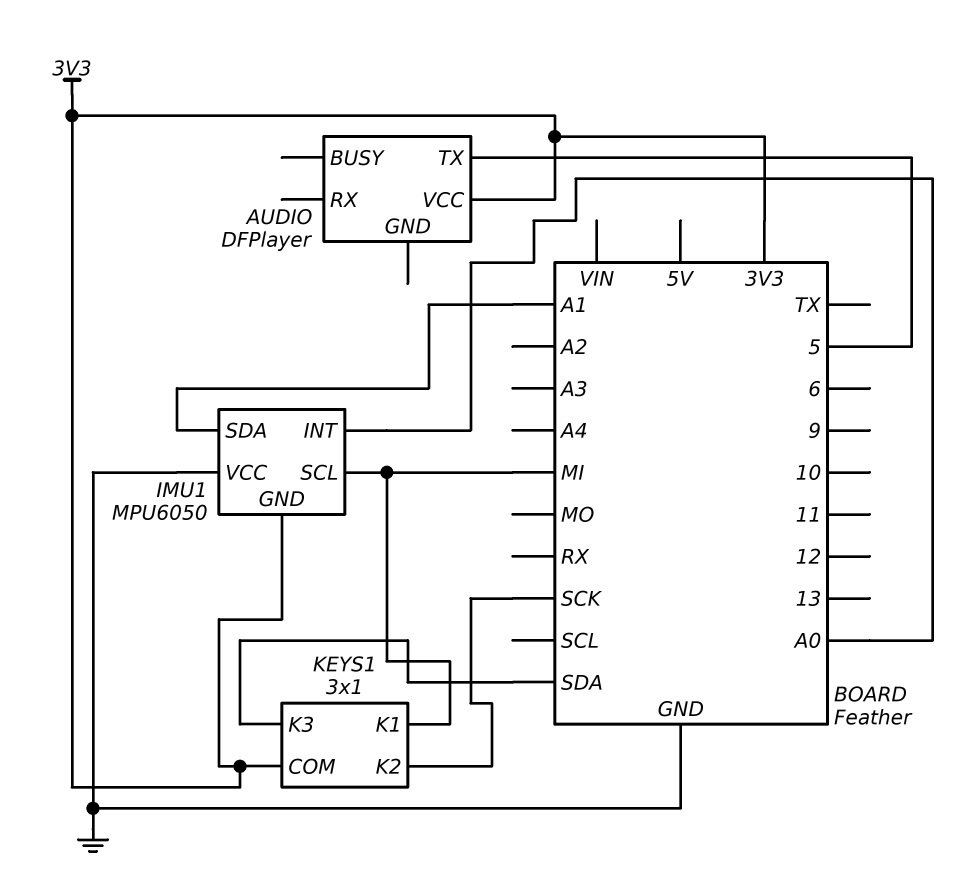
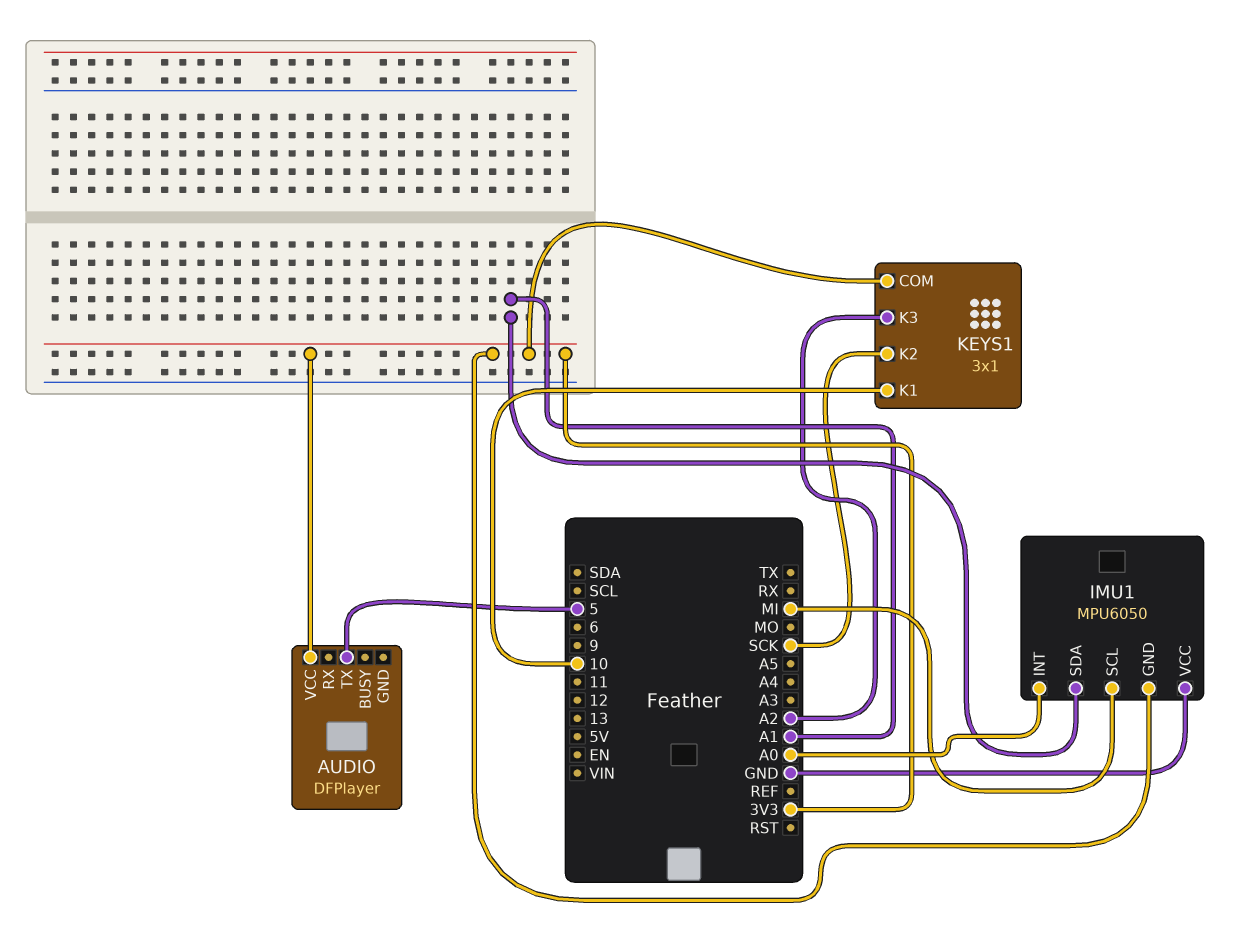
KEYS1 pin K1: MI -> 10
KEYS1 pin K3: SDA -> A2

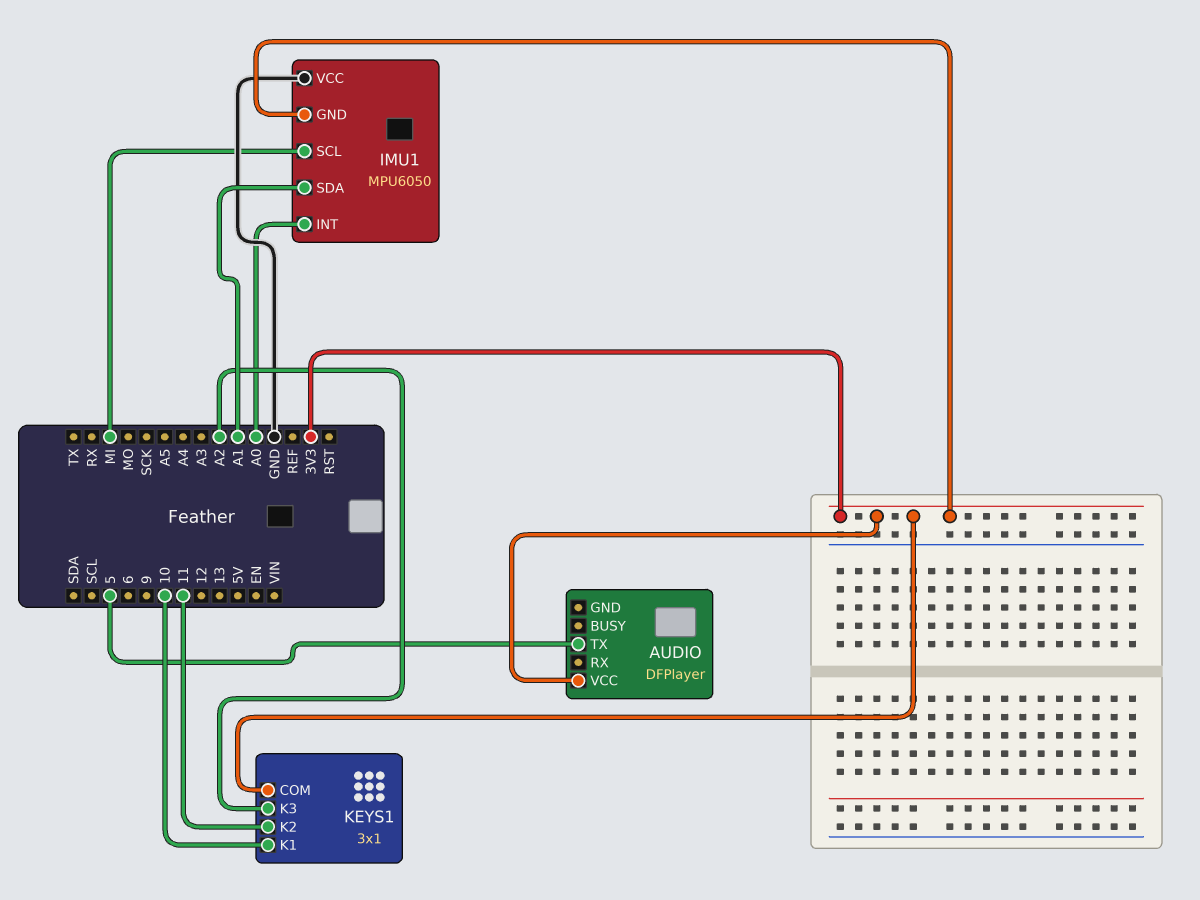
KEYS1 pin K2: SCK -> 11

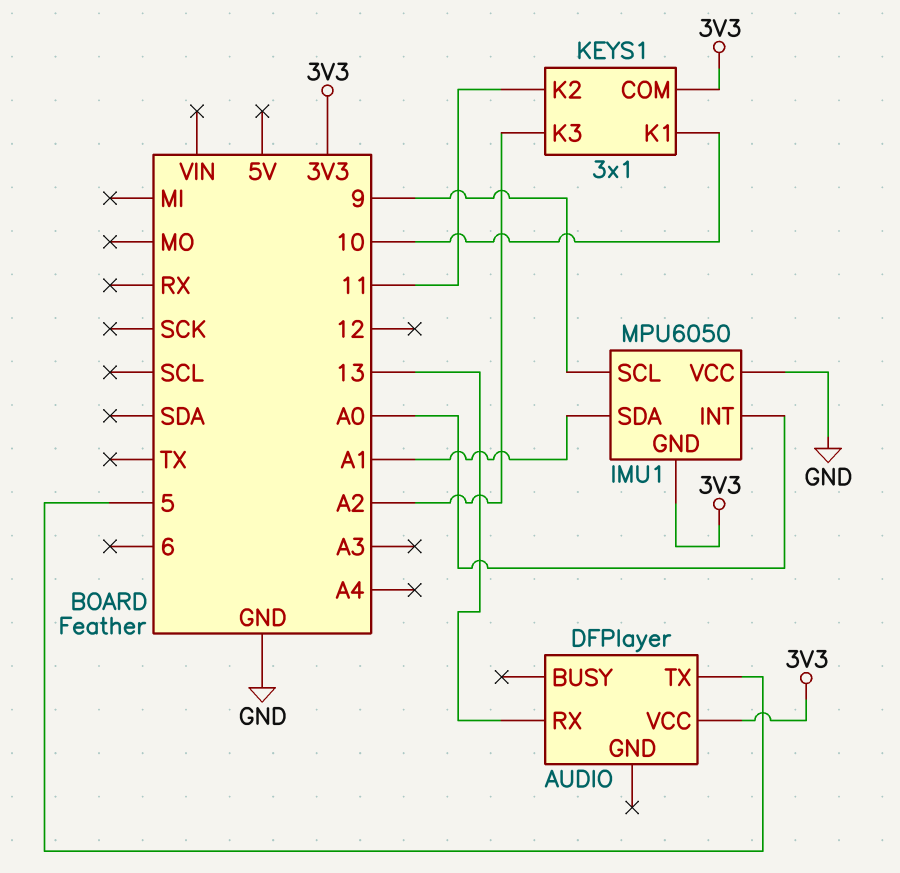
AUDIO pin RX: none -> 13
IMU1 pin SCL: MI -> 9

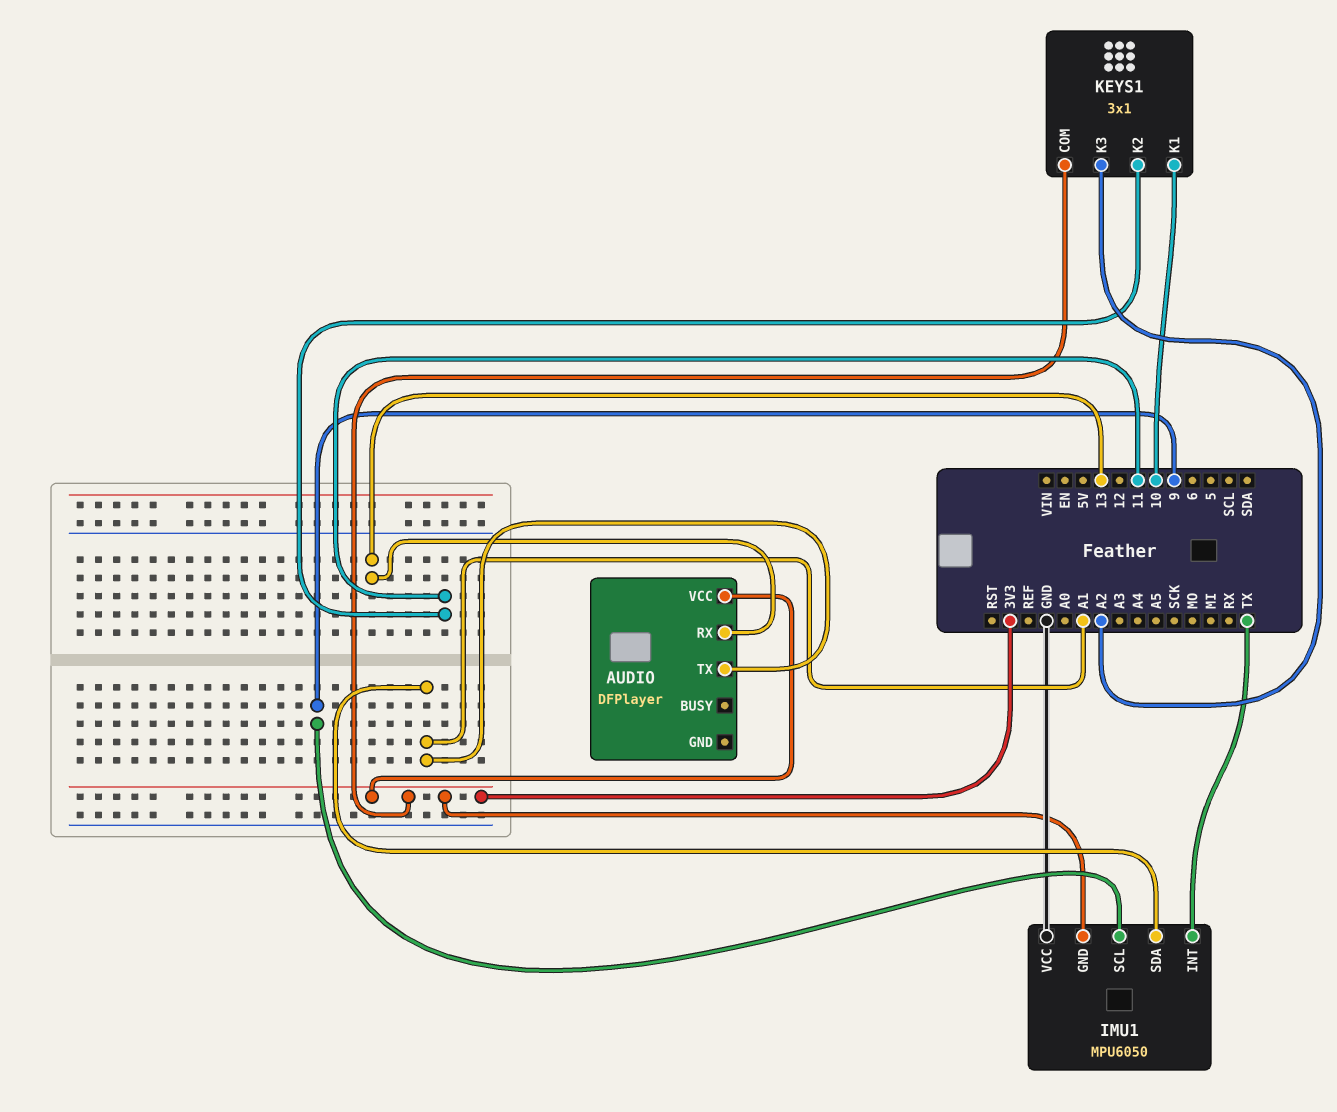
AUDIO pin TX: 5 -> A1
IMU1 pin INT: A0 -> TX

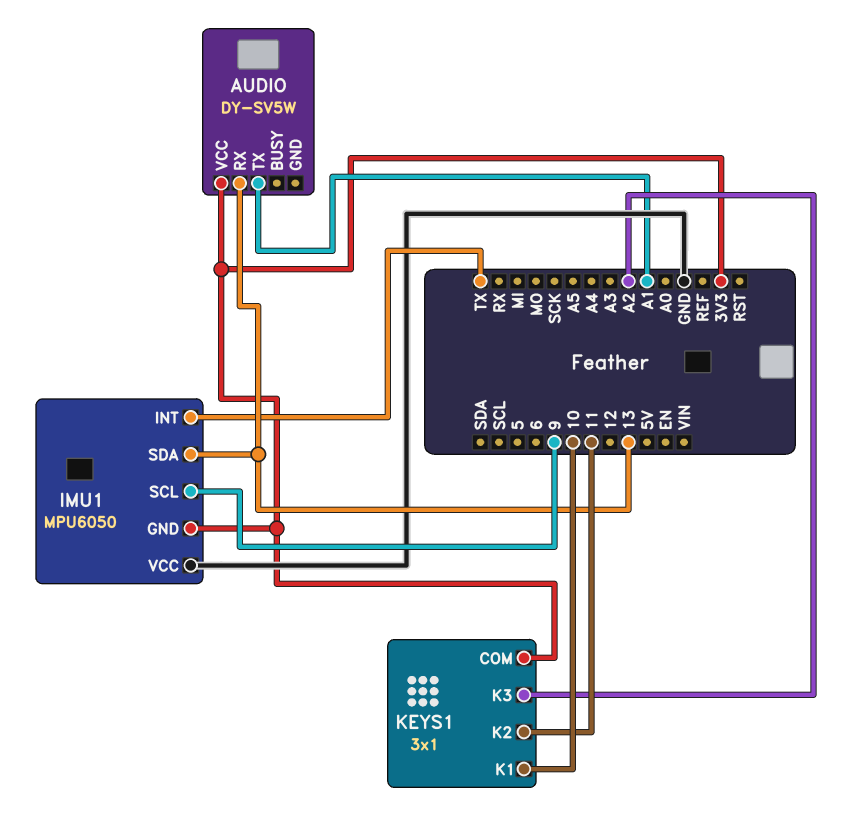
AUDIO: DFPlayer -> DY-SV5W
IMU1 pin SDA: A1 -> 13

